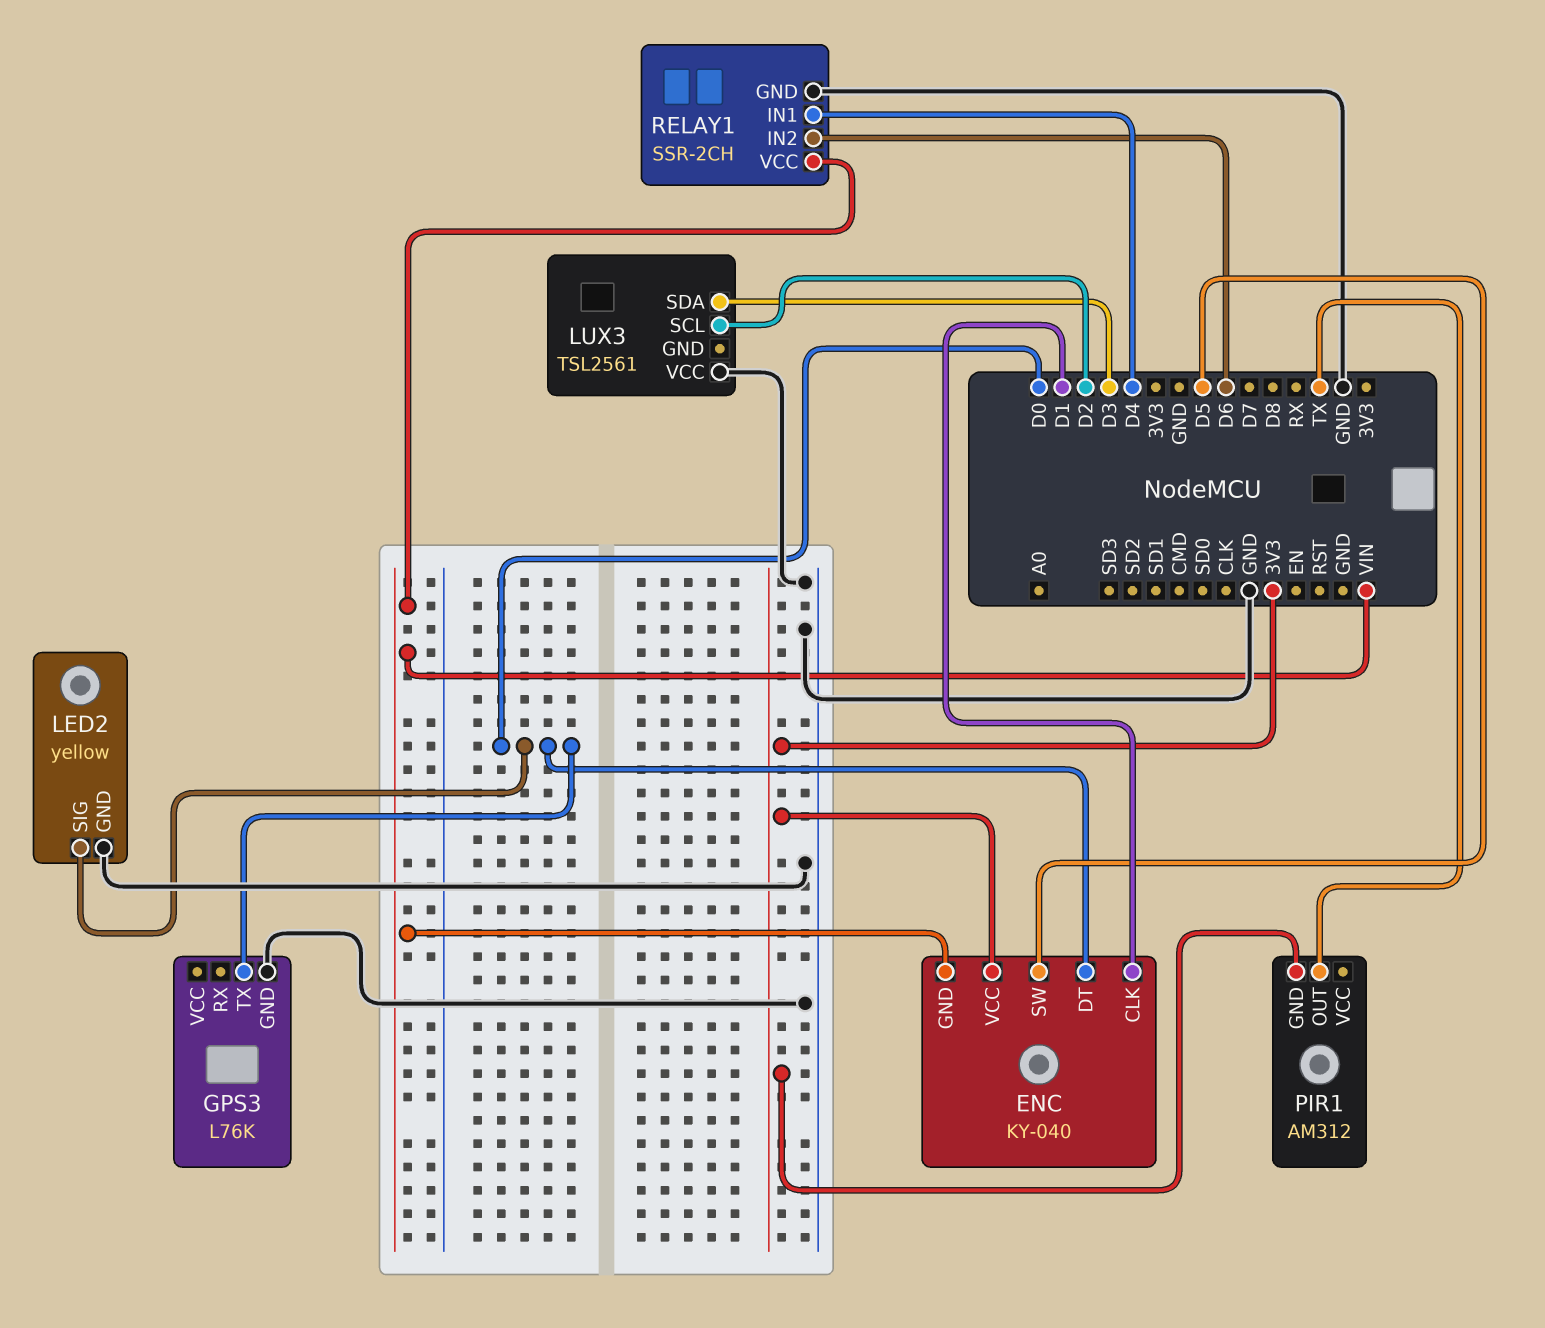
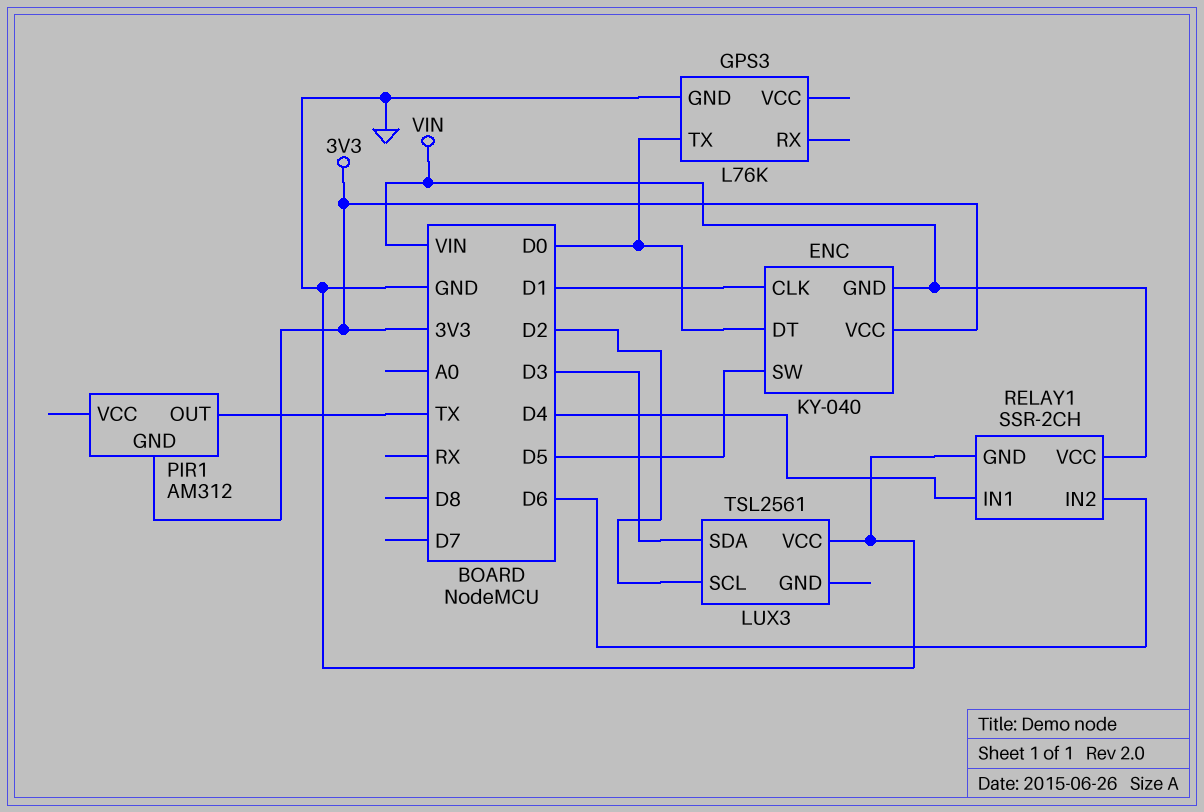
LED2: yellow -> none
LED2 pin GND: GND -> none
LED2 pin SIG: D0 -> none

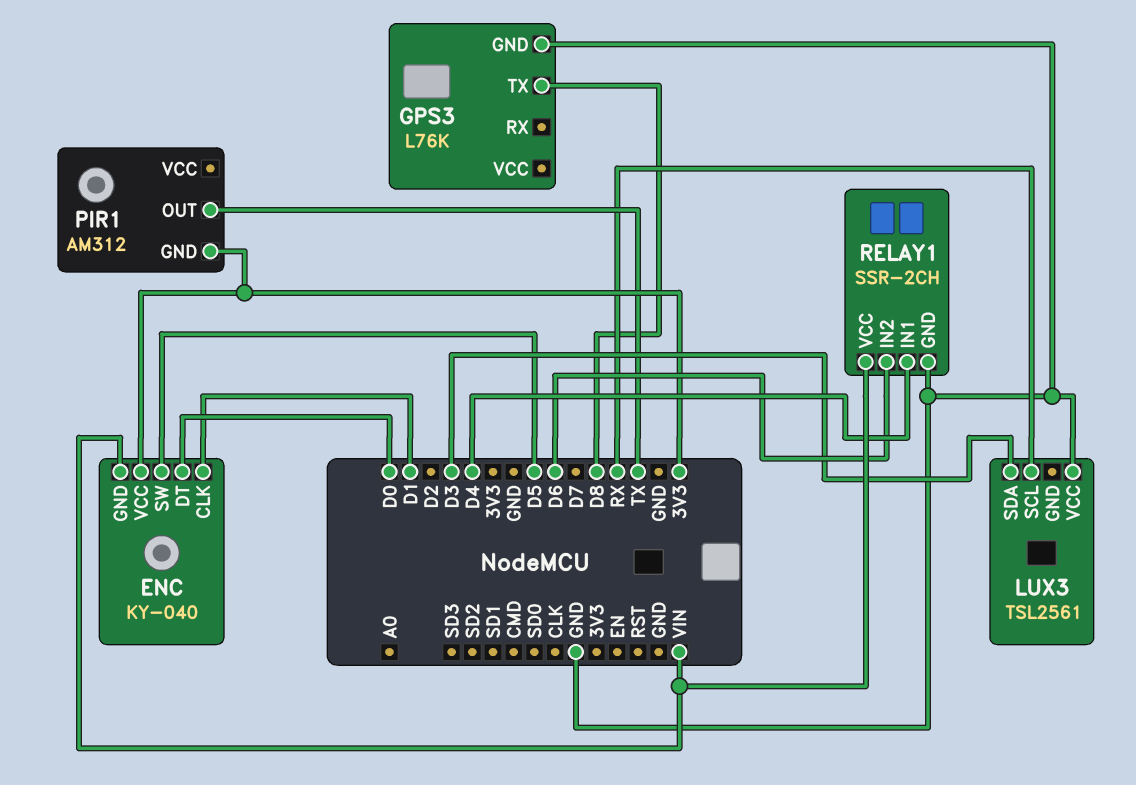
GPS3 pin TX: D0 -> D8
LUX3 pin SCL: D2 -> RX

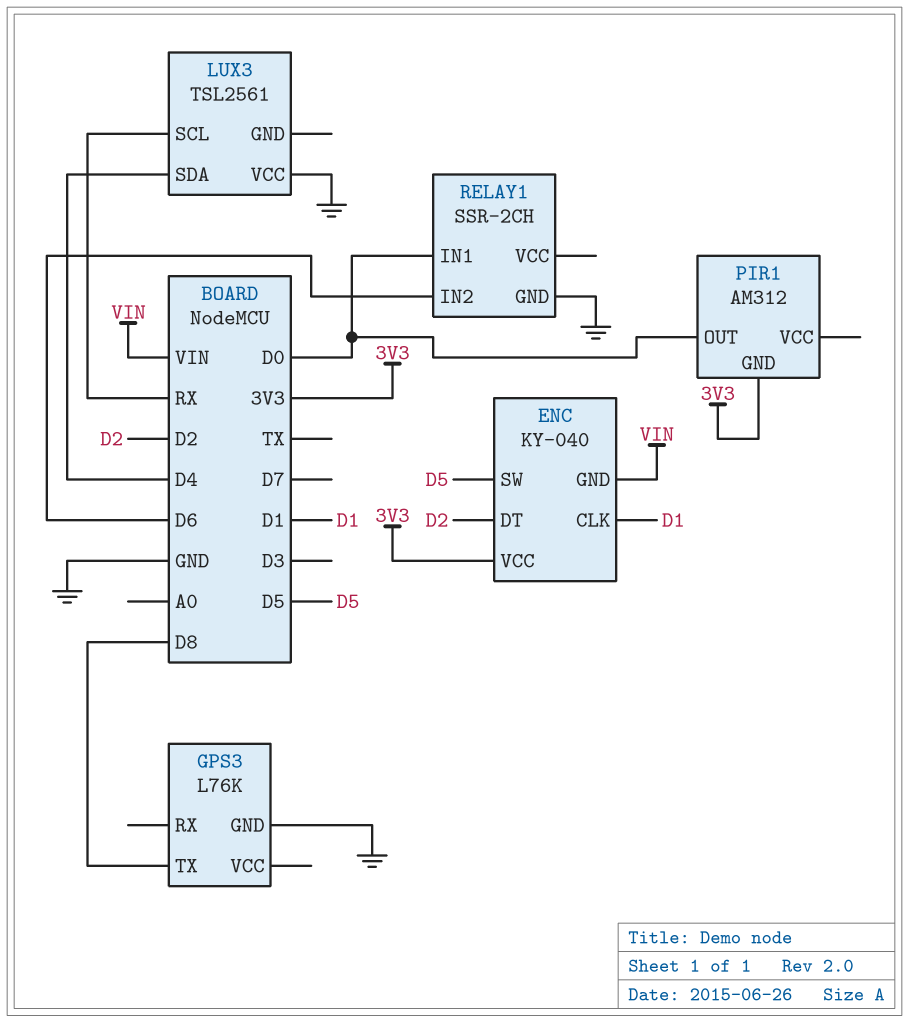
ENC pin DT: D0 -> D2
LUX3 pin SDA: D3 -> D4
PIR1 pin OUT: TX -> D0
RELAY1 pin IN1: D4 -> D0
RELAY1 pin VCC: VIN -> none

